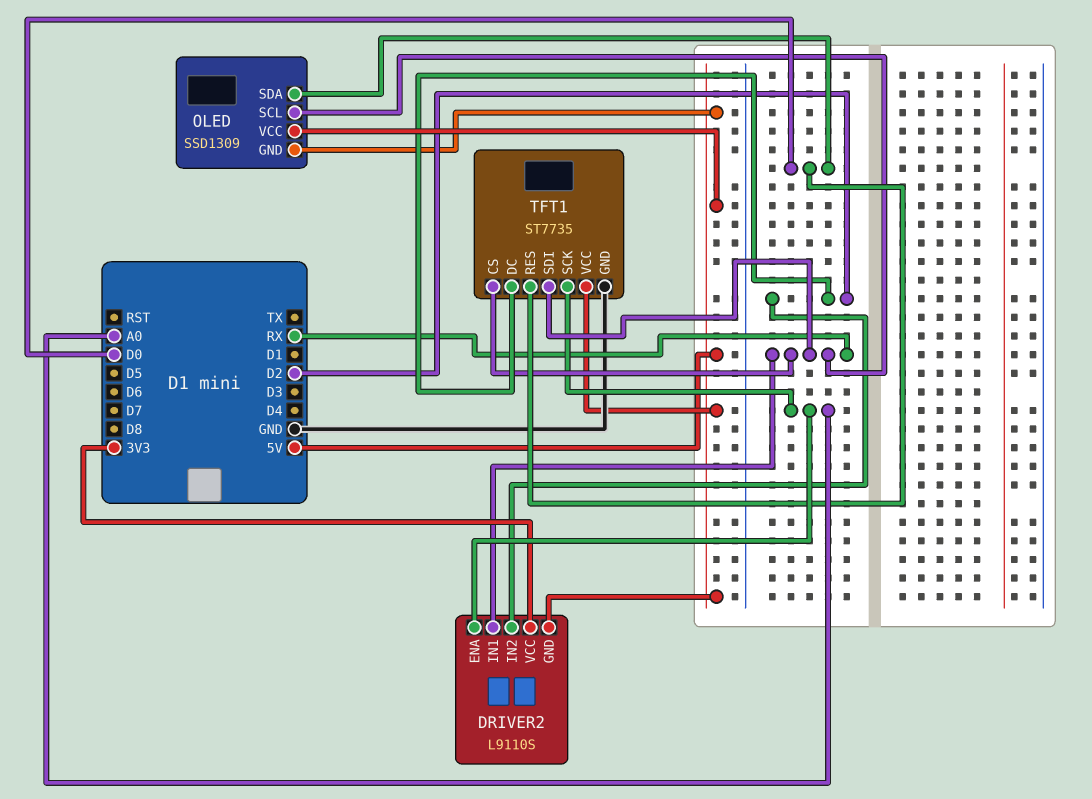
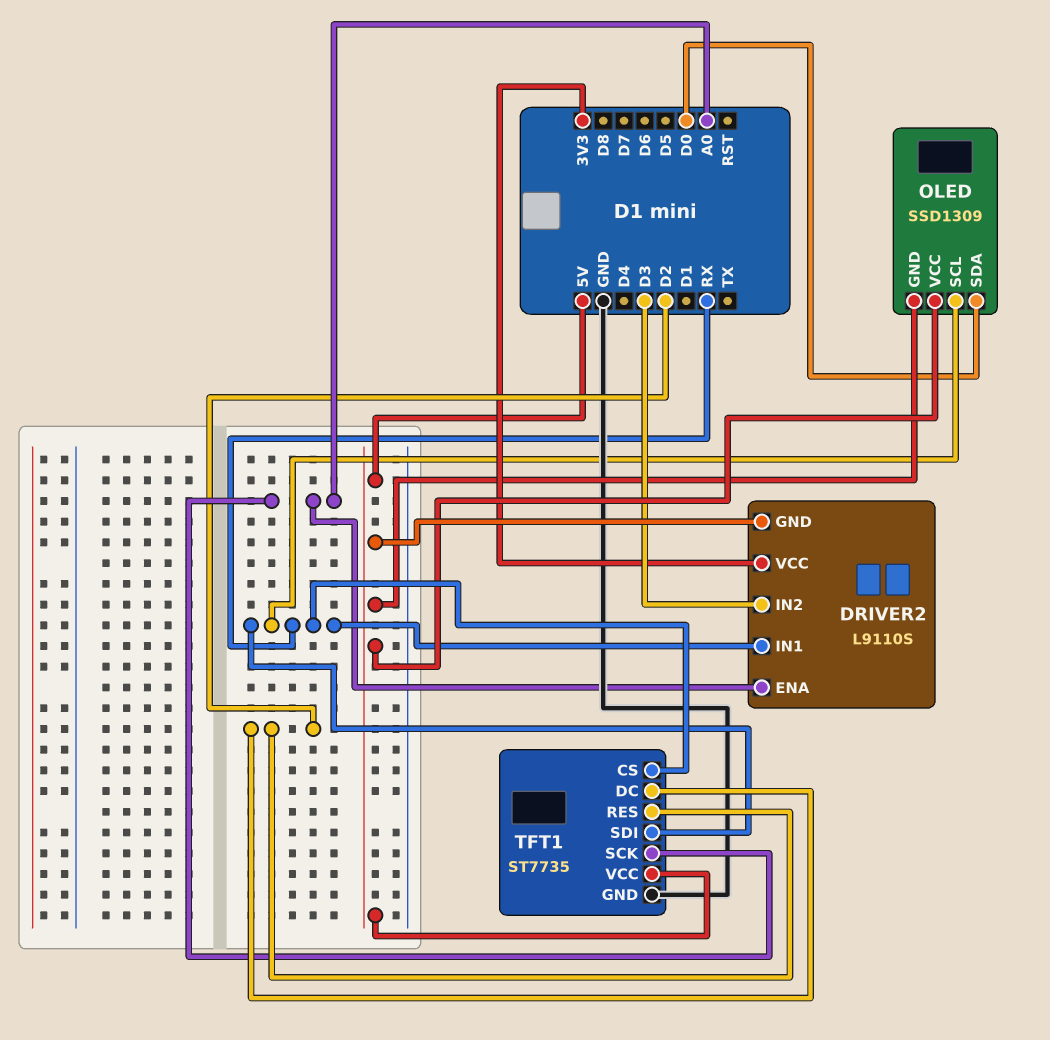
DRIVER2 pin IN2: D2 -> D3
TFT1 pin RES: D0 -> D2

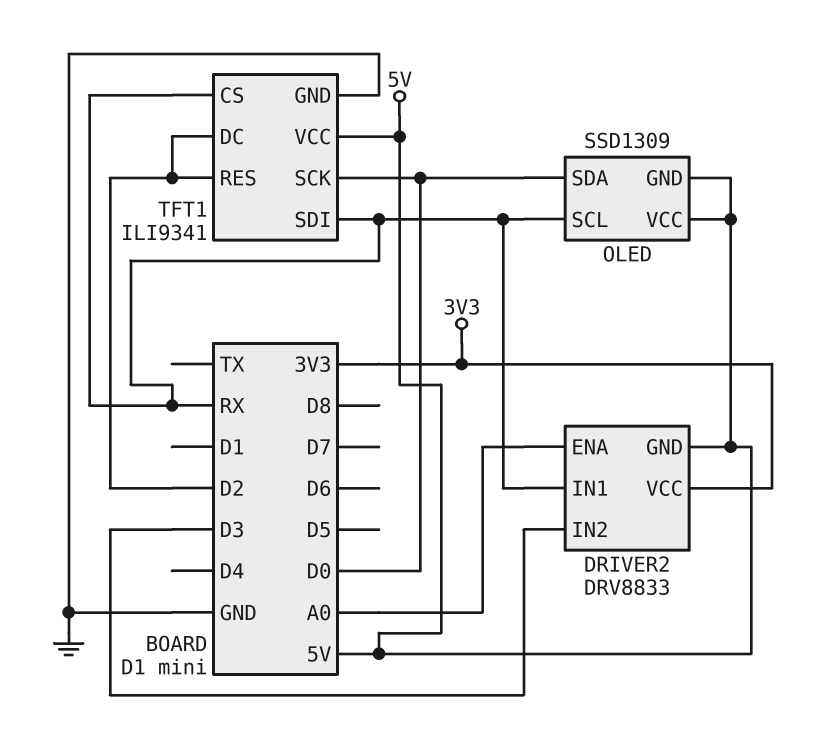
DRIVER2: L9110S -> DRV8833
TFT1: ST7735 -> ILI9341
TFT1 pin SCK: A0 -> D0

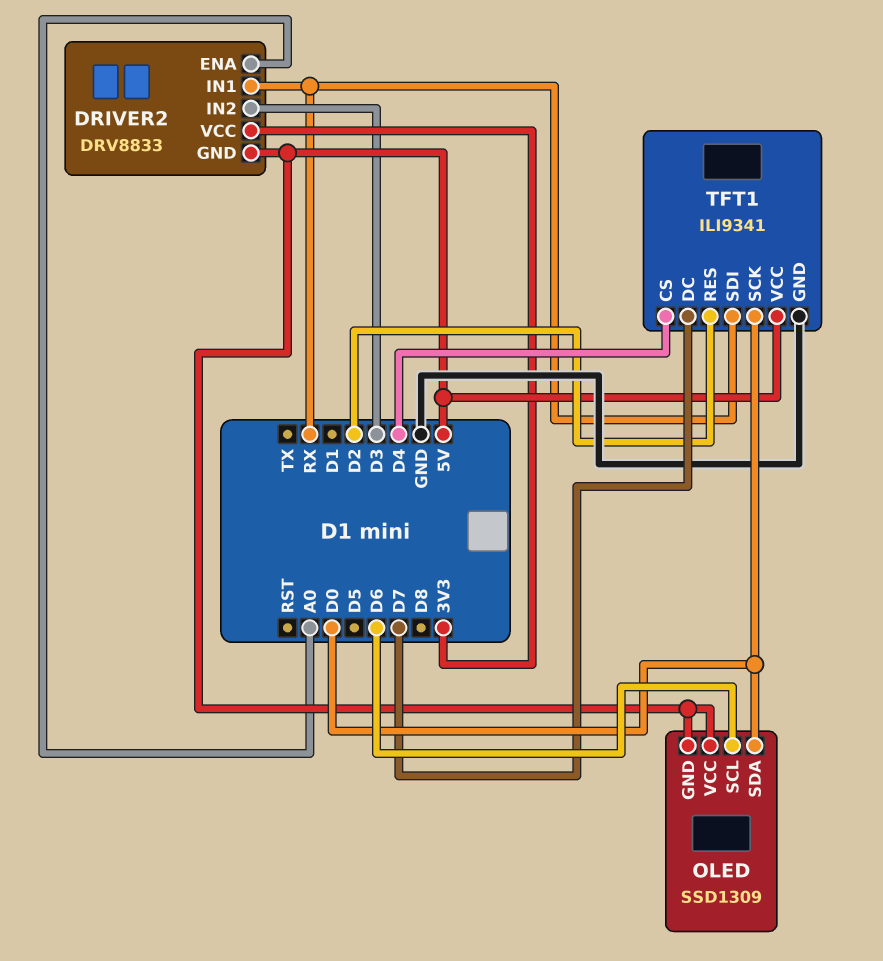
OLED pin SCL: RX -> D6
TFT1 pin CS: RX -> D4
TFT1 pin DC: D2 -> D7

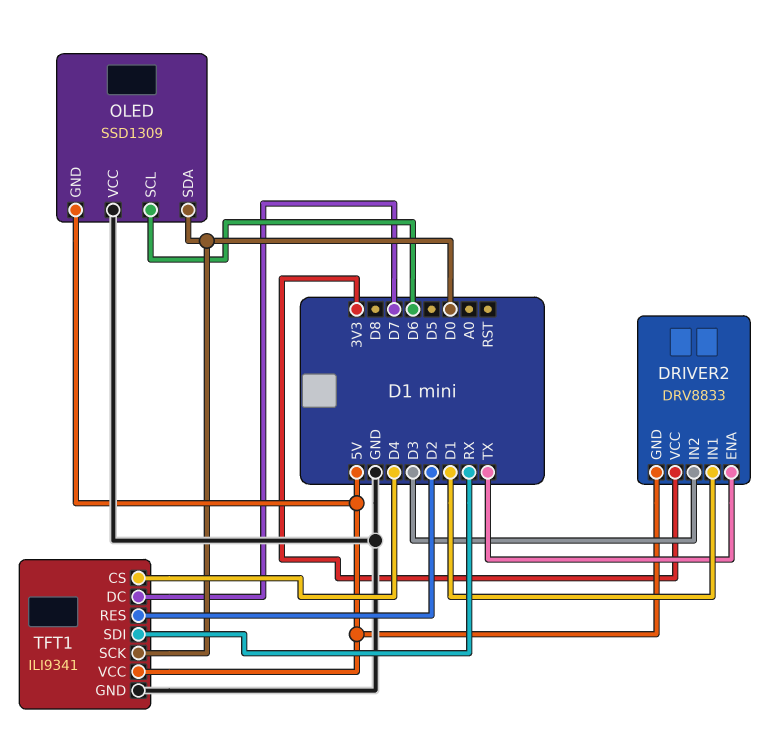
DRIVER2 pin ENA: A0 -> TX
DRIVER2 pin IN1: RX -> D1
OLED pin VCC: 5V -> GND

